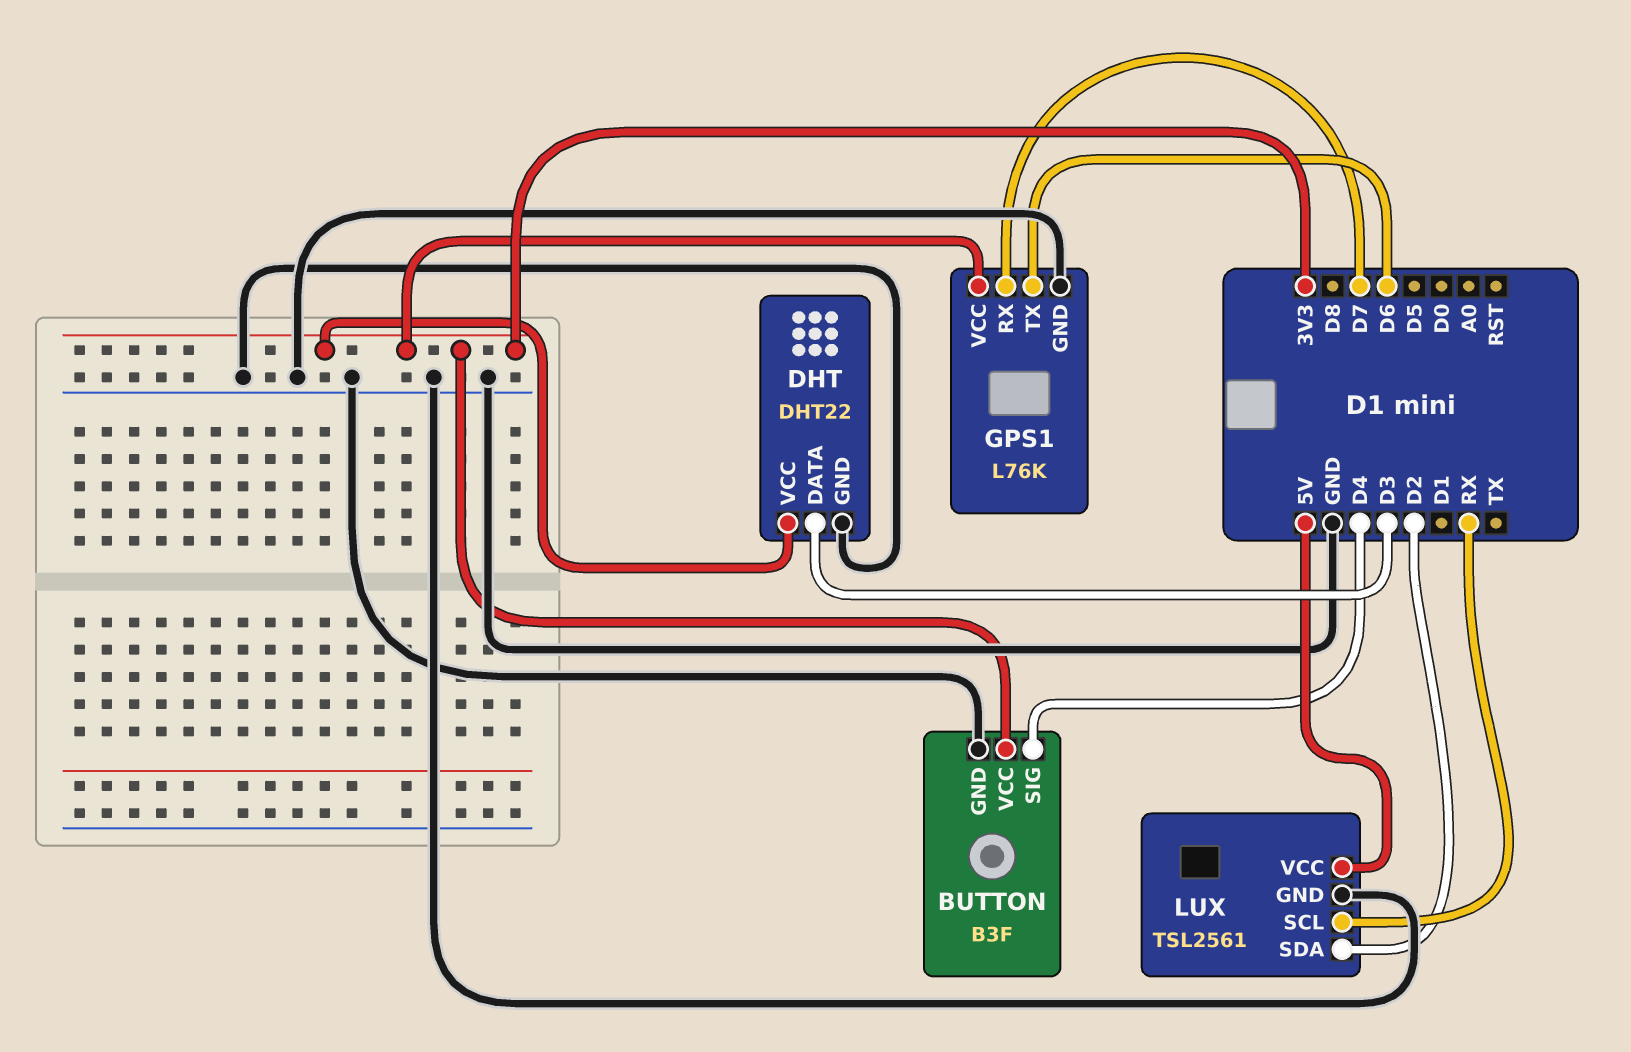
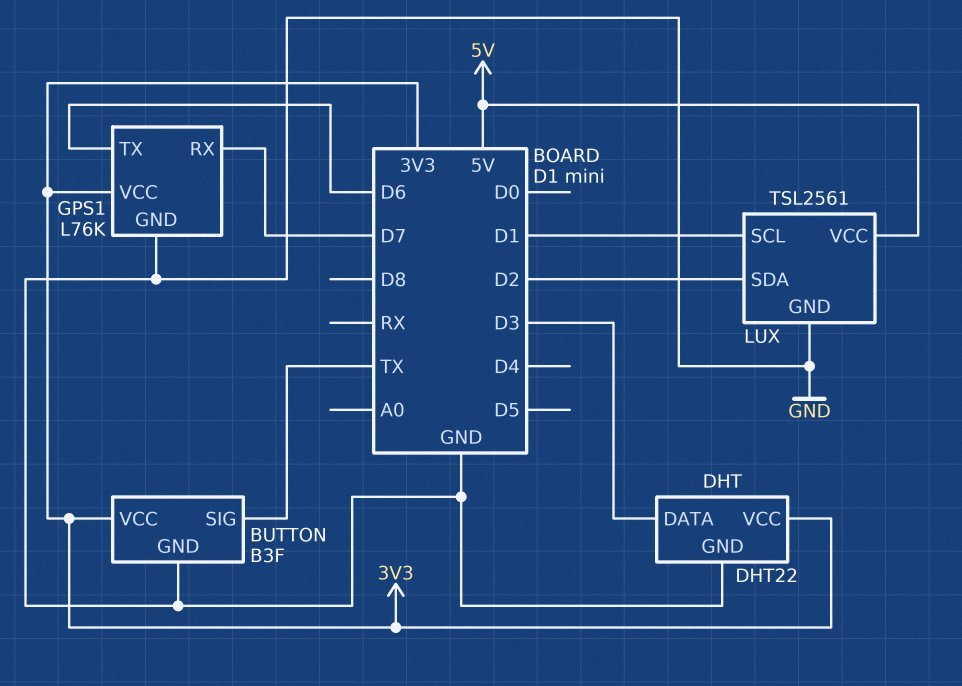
BUTTON pin SIG: D4 -> TX
LUX pin SCL: RX -> D1

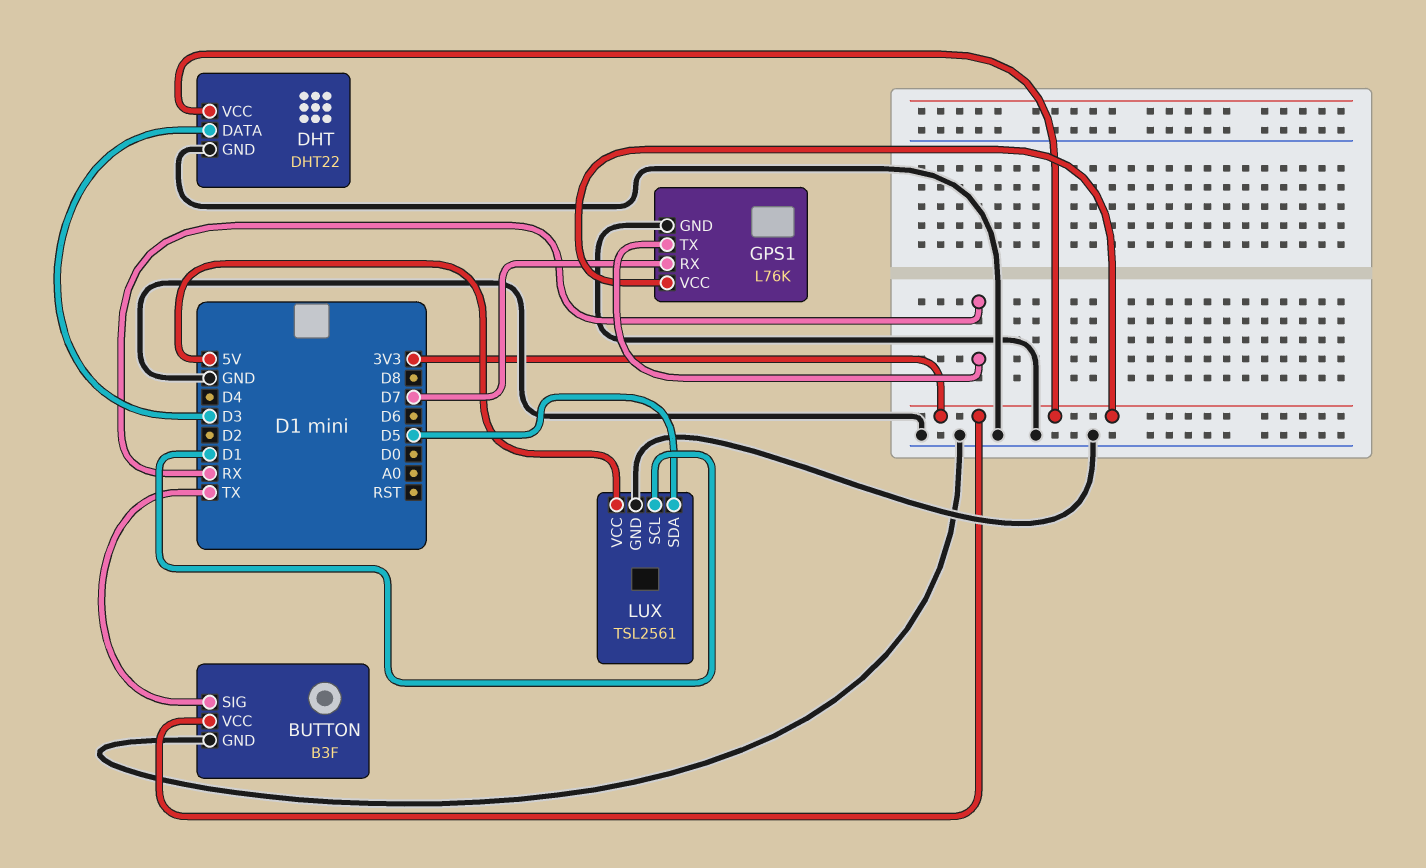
GPS1 pin TX: D6 -> RX
LUX pin SDA: D2 -> D5

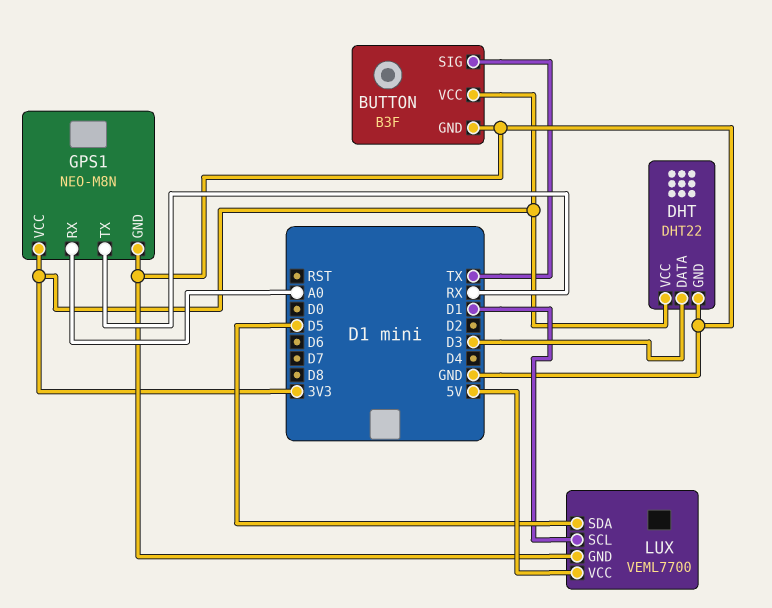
GPS1: L76K -> NEO-M8N
GPS1 pin RX: D7 -> A0
LUX: TSL2561 -> VEML7700

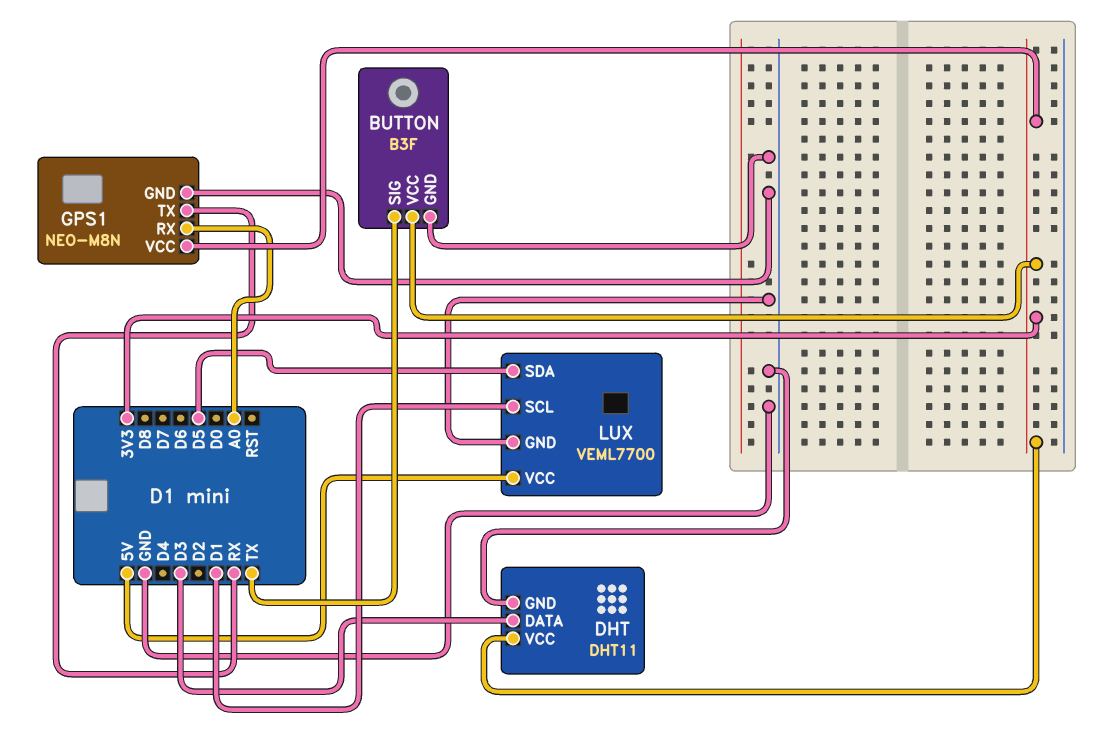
DHT: DHT22 -> DHT11

